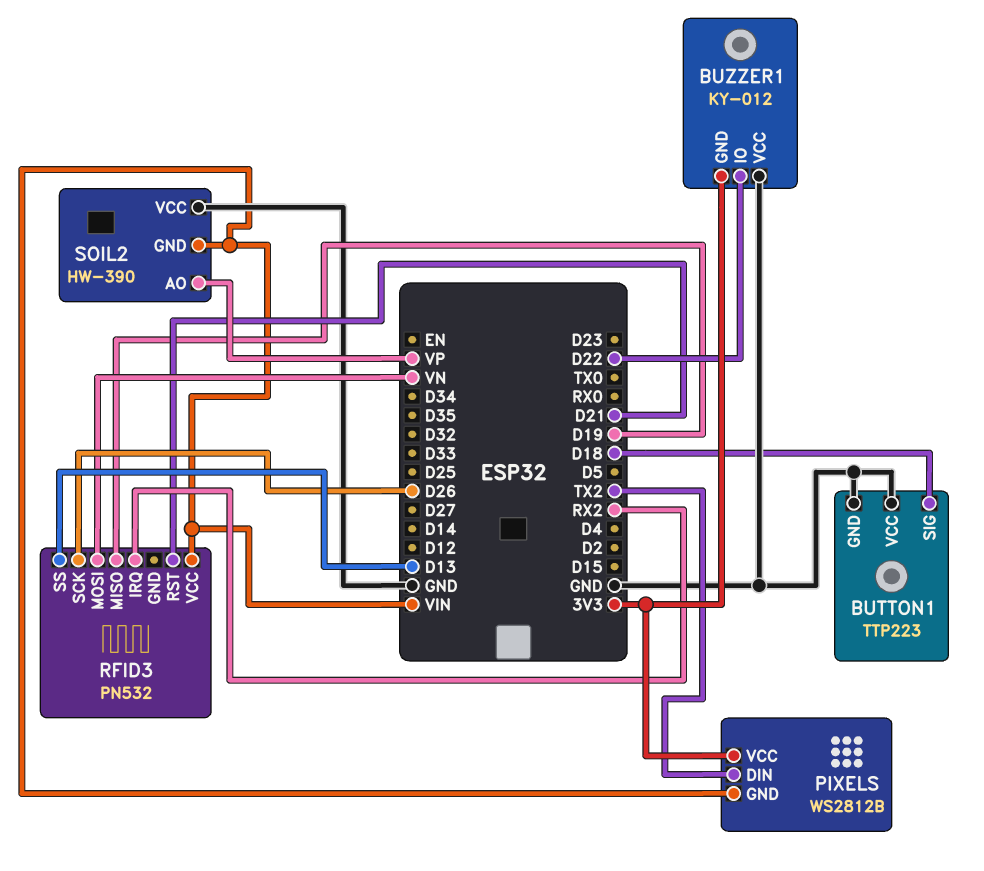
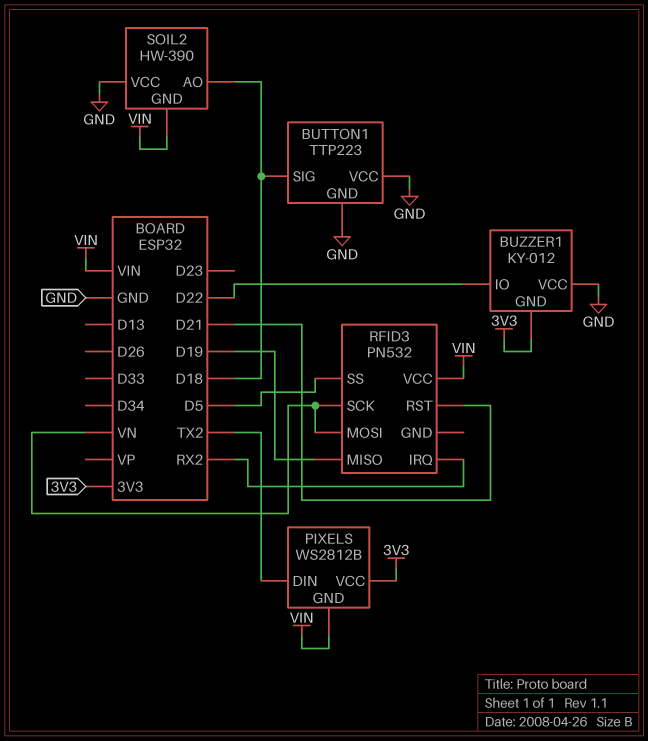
RFID3 pin SCK: D26 -> VN
RFID3 pin SS: D13 -> D5
SOIL2 pin AO: VP -> D18

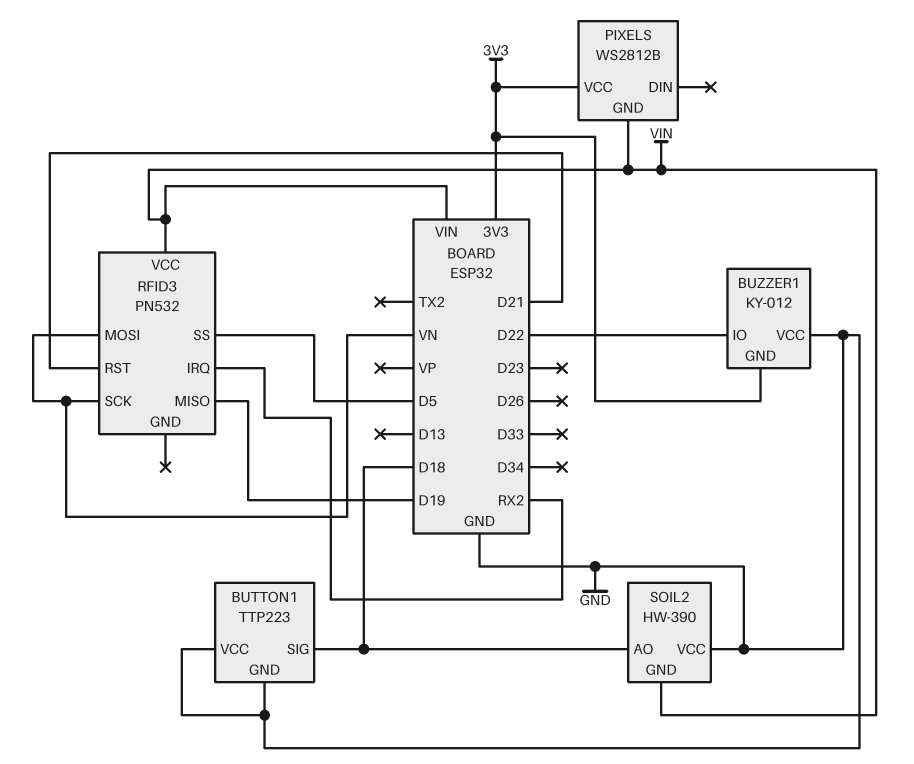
PIXELS pin DIN: TX2 -> none

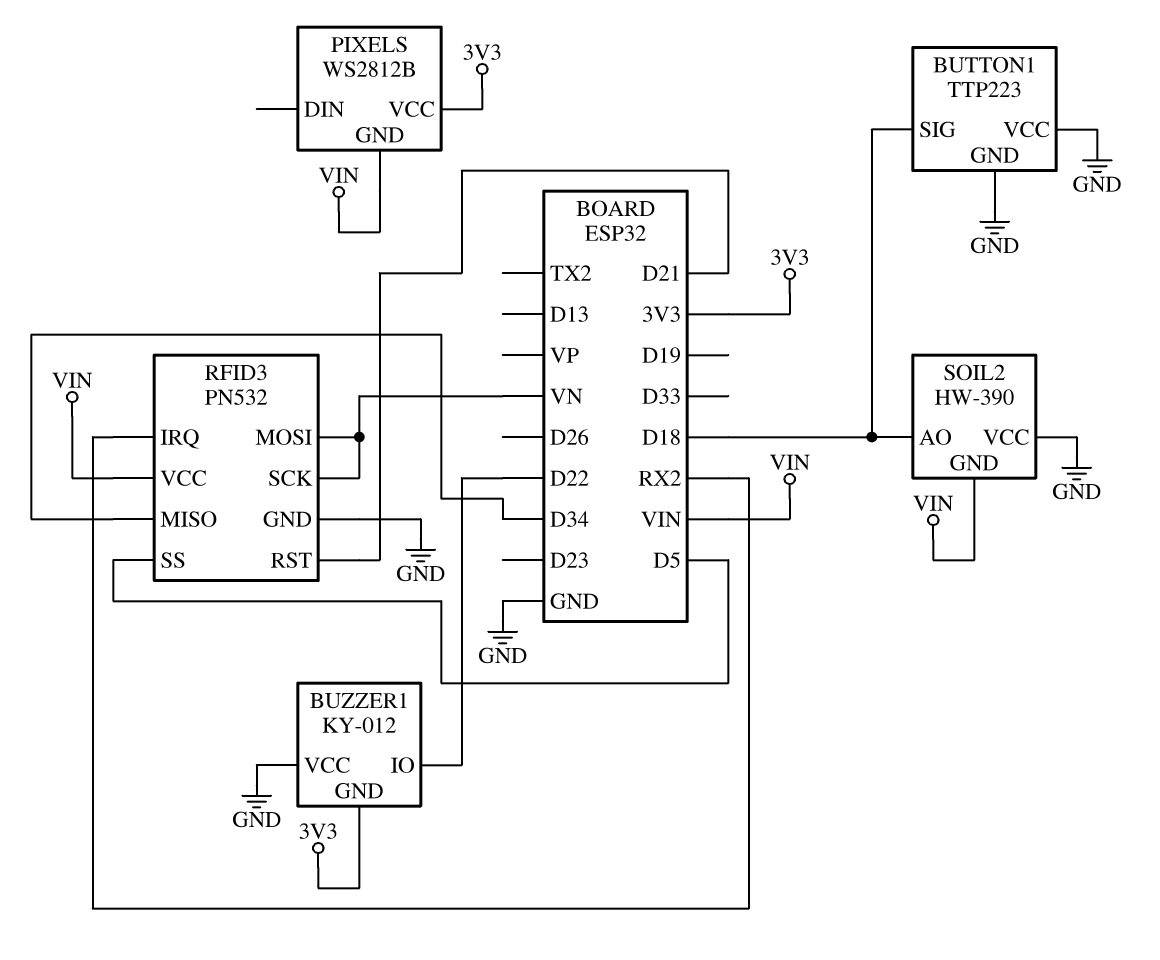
RFID3 pin GND: none -> GND
RFID3 pin MISO: D19 -> D34

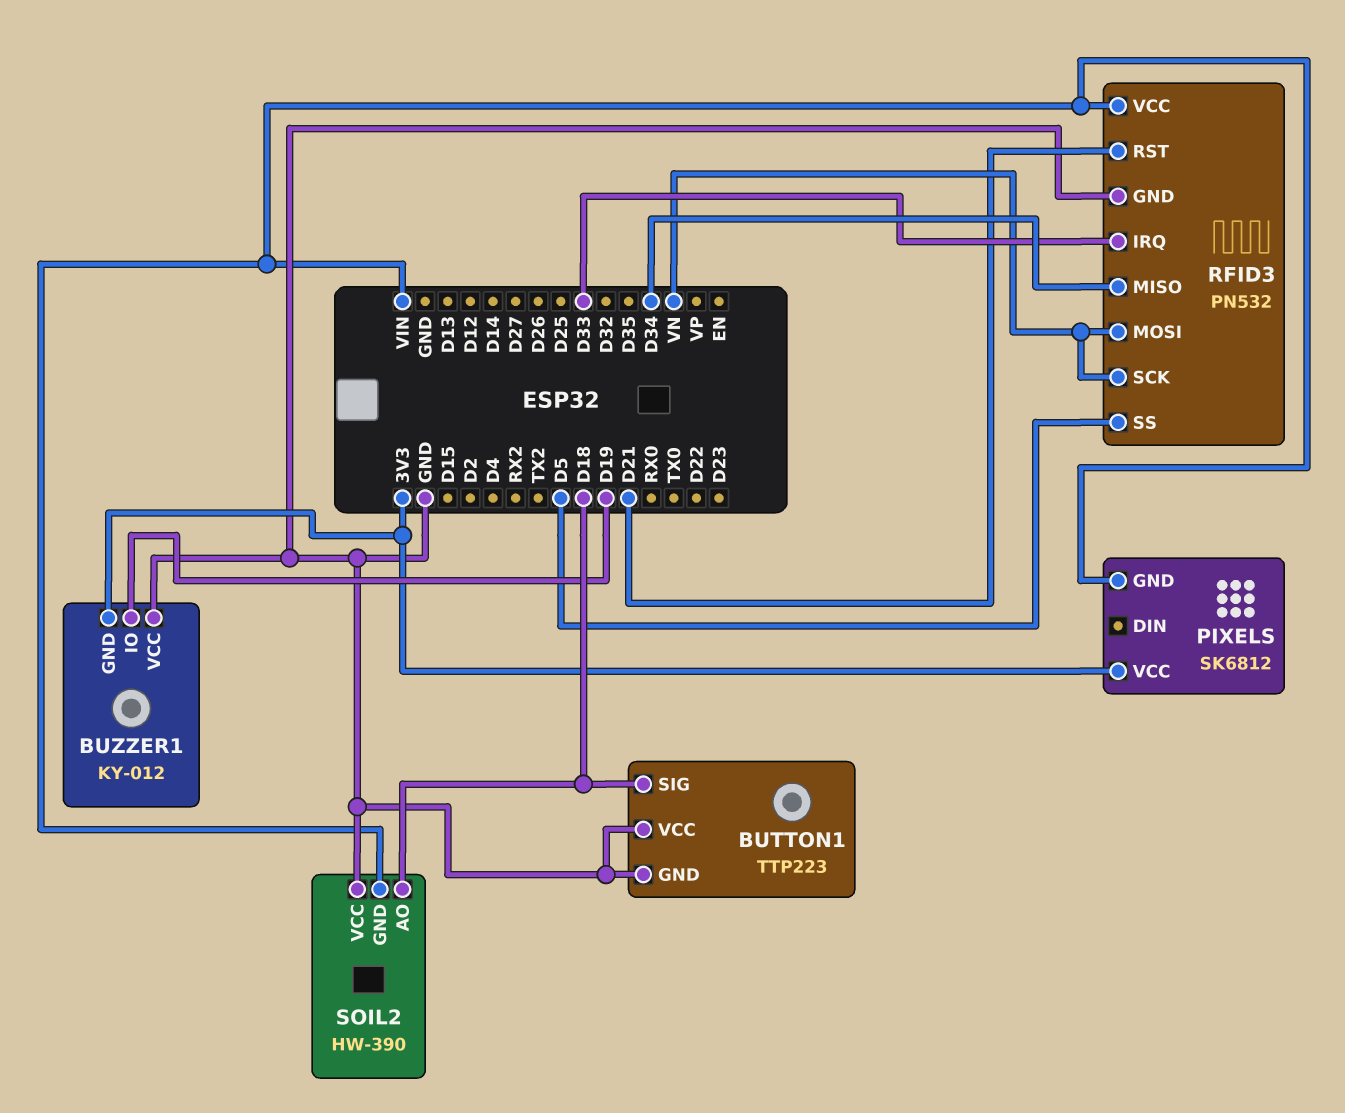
BUZZER1 pin IO: D22 -> D19
PIXELS: WS2812B -> SK6812
RFID3 pin IRQ: RX2 -> D33

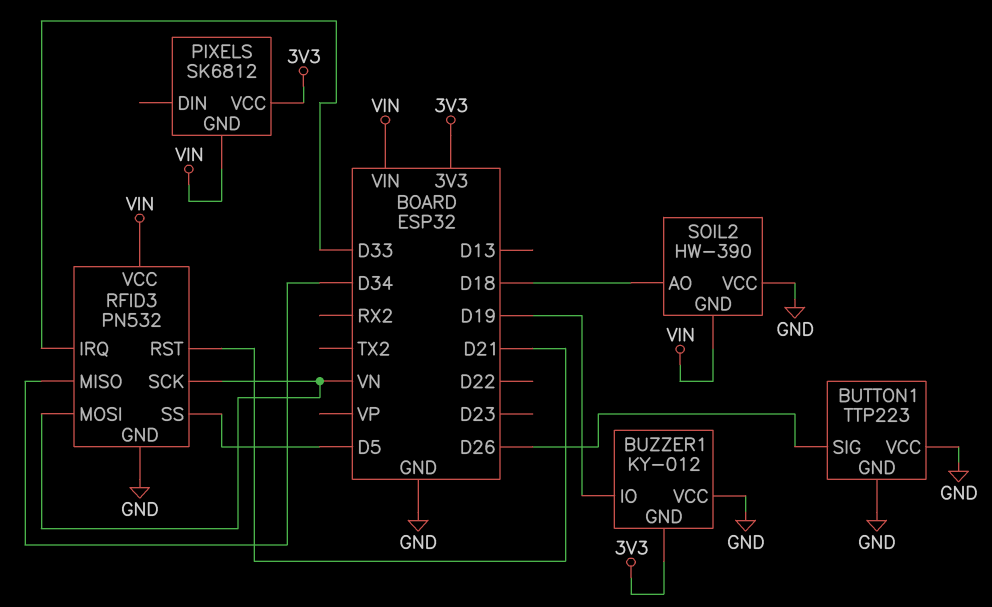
BUTTON1 pin SIG: D18 -> D26

